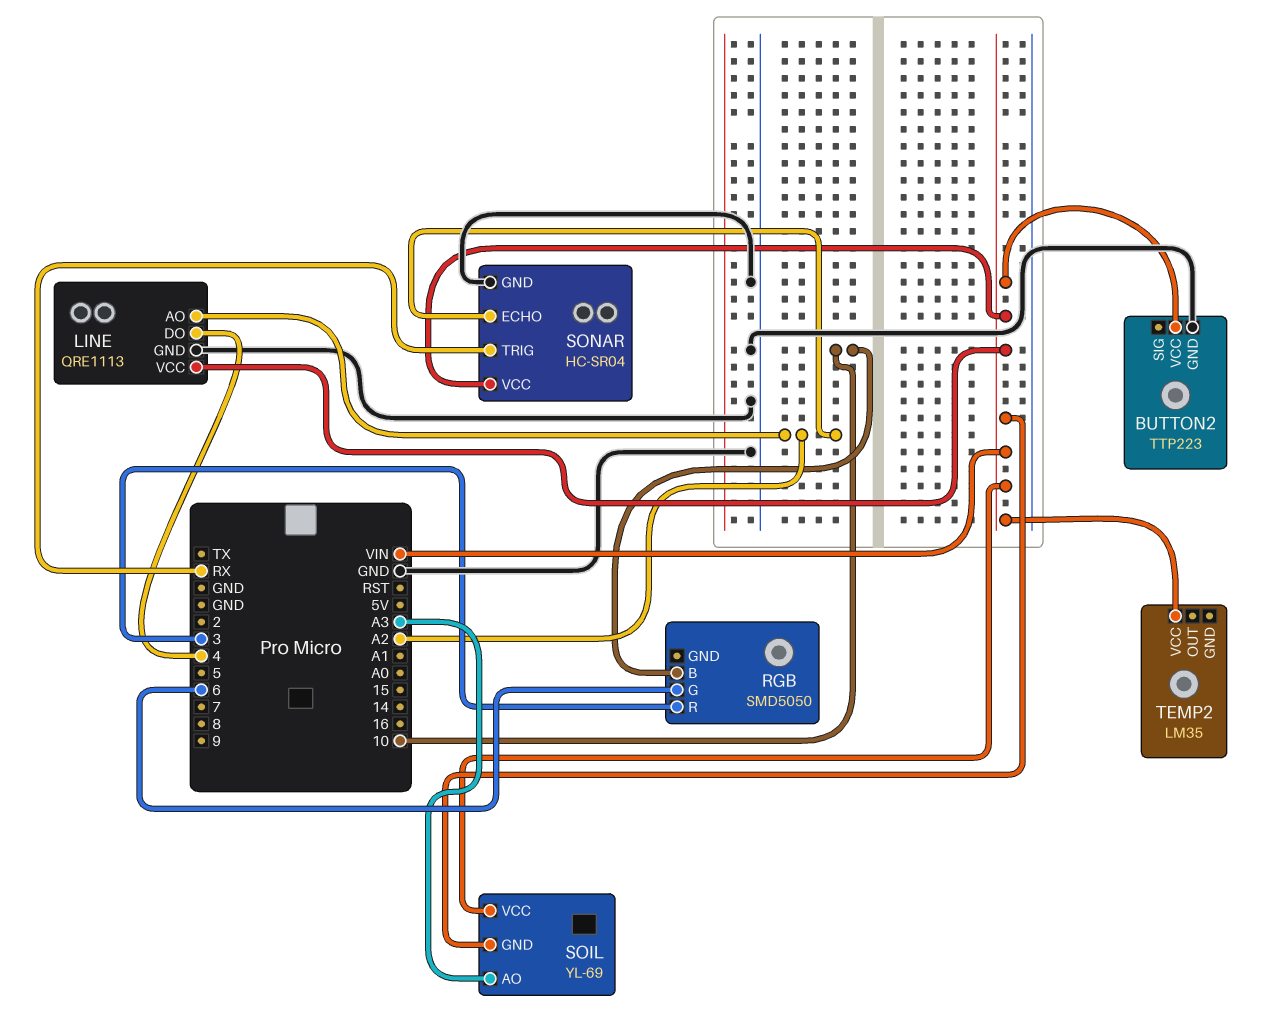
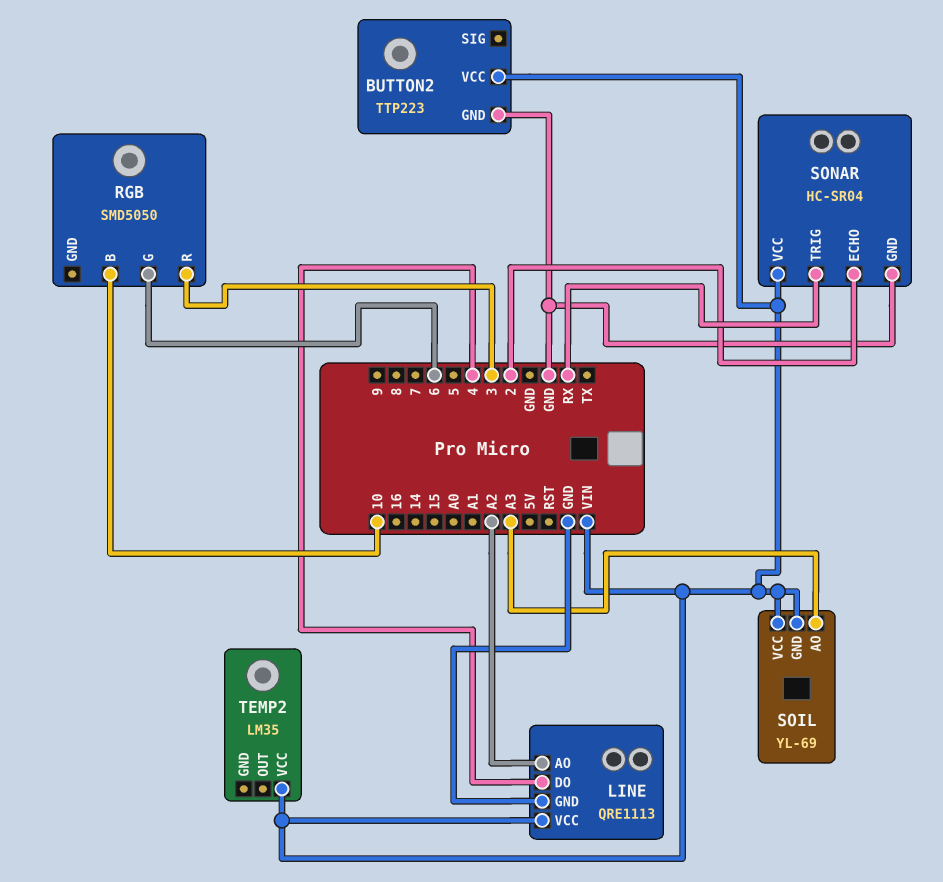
SONAR pin ECHO: A2 -> 2

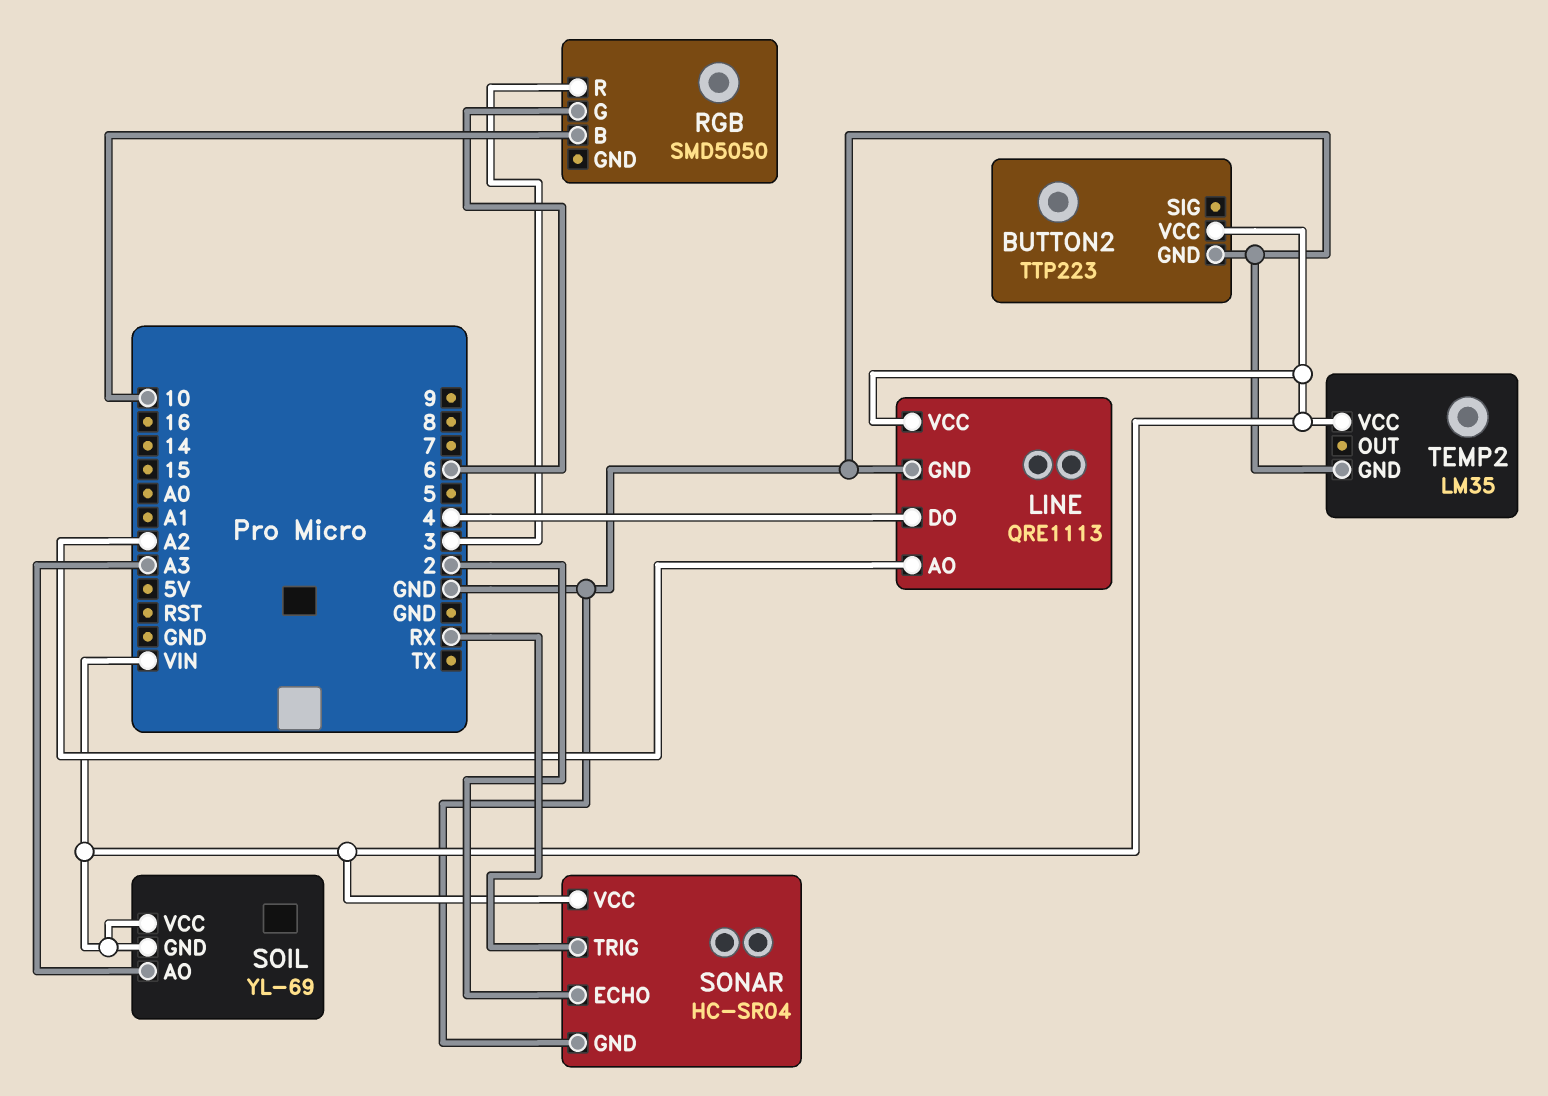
TEMP2 pin GND: none -> GND

